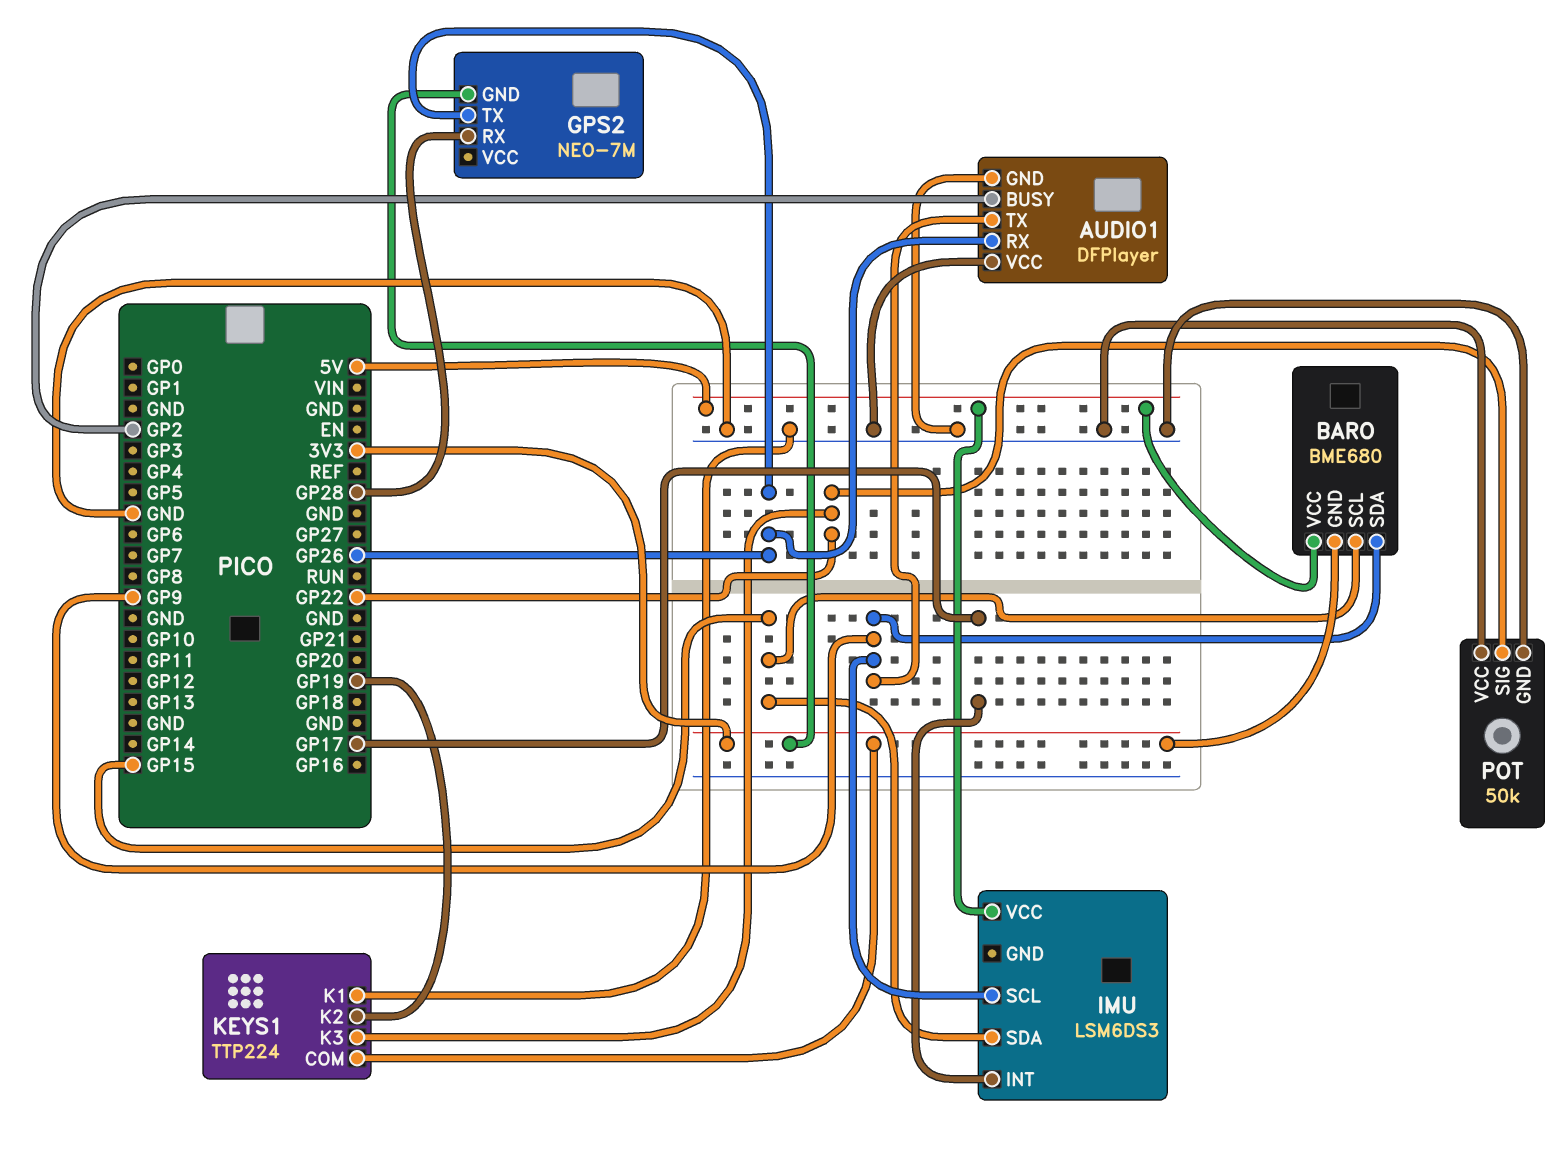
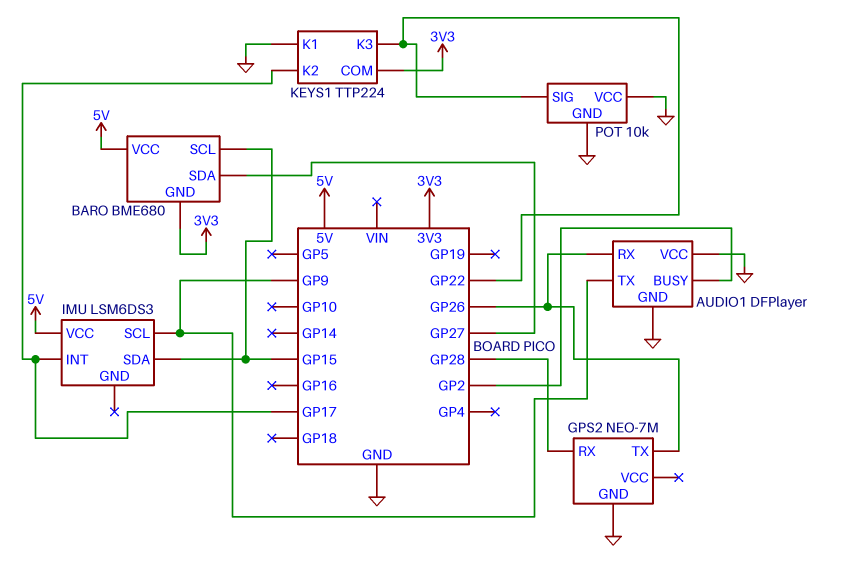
BARO pin SDA: GP9 -> GP27
GPS2 pin GND: 3V3 -> GND
KEYS1 pin K2: GP19 -> GP17
POT: 50k -> 10k

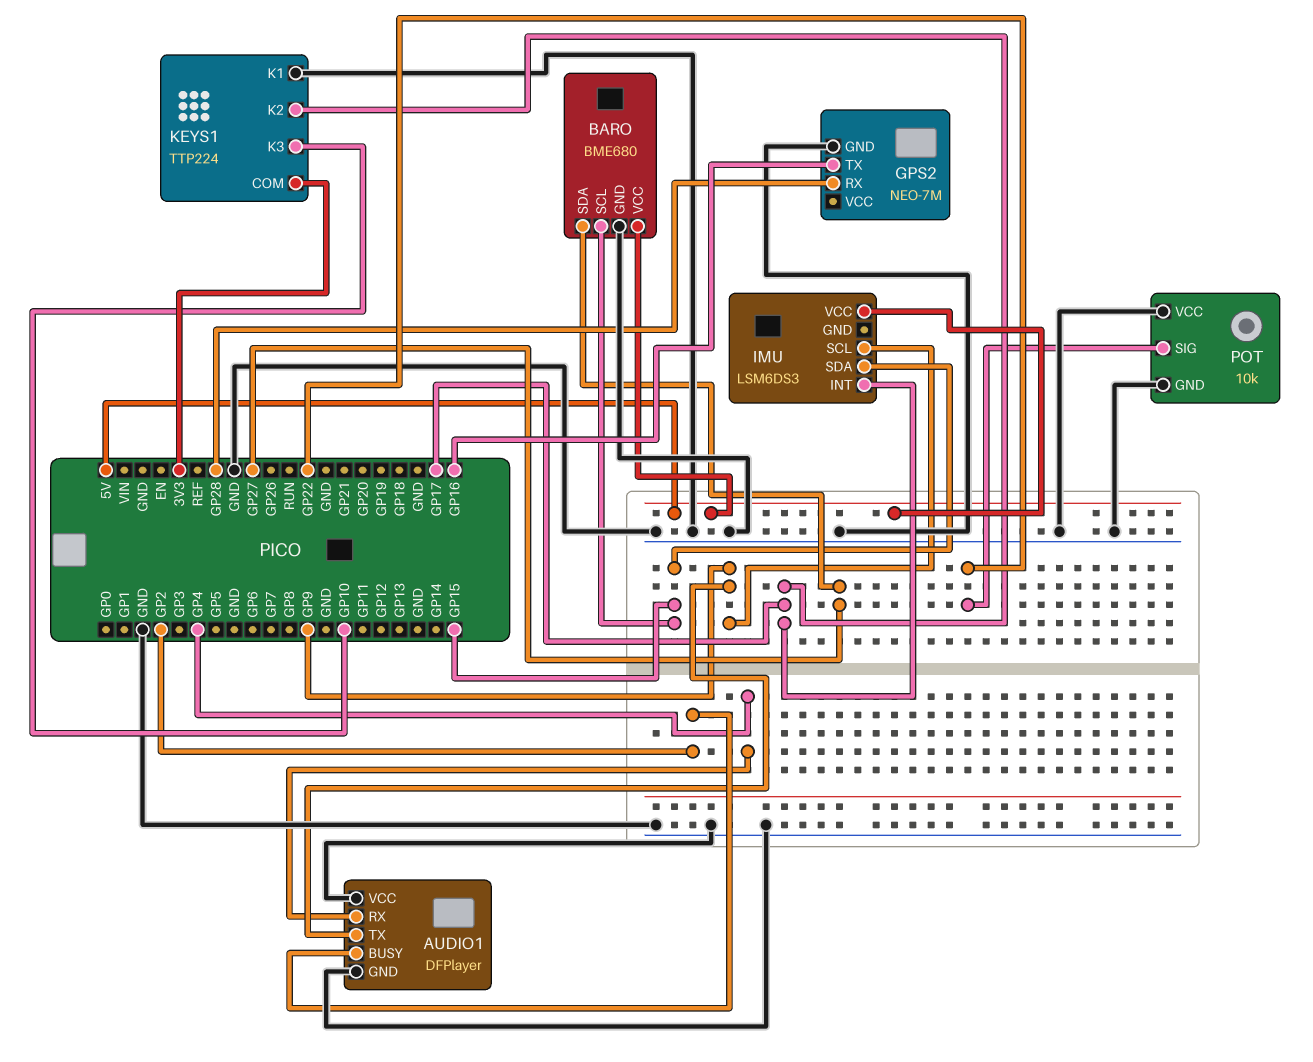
AUDIO1 pin RX: GP26 -> GP4
BARO pin GND: 3V3 -> GND
GPS2 pin TX: GP26 -> GP16
KEYS1 pin K3: GP22 -> GP10

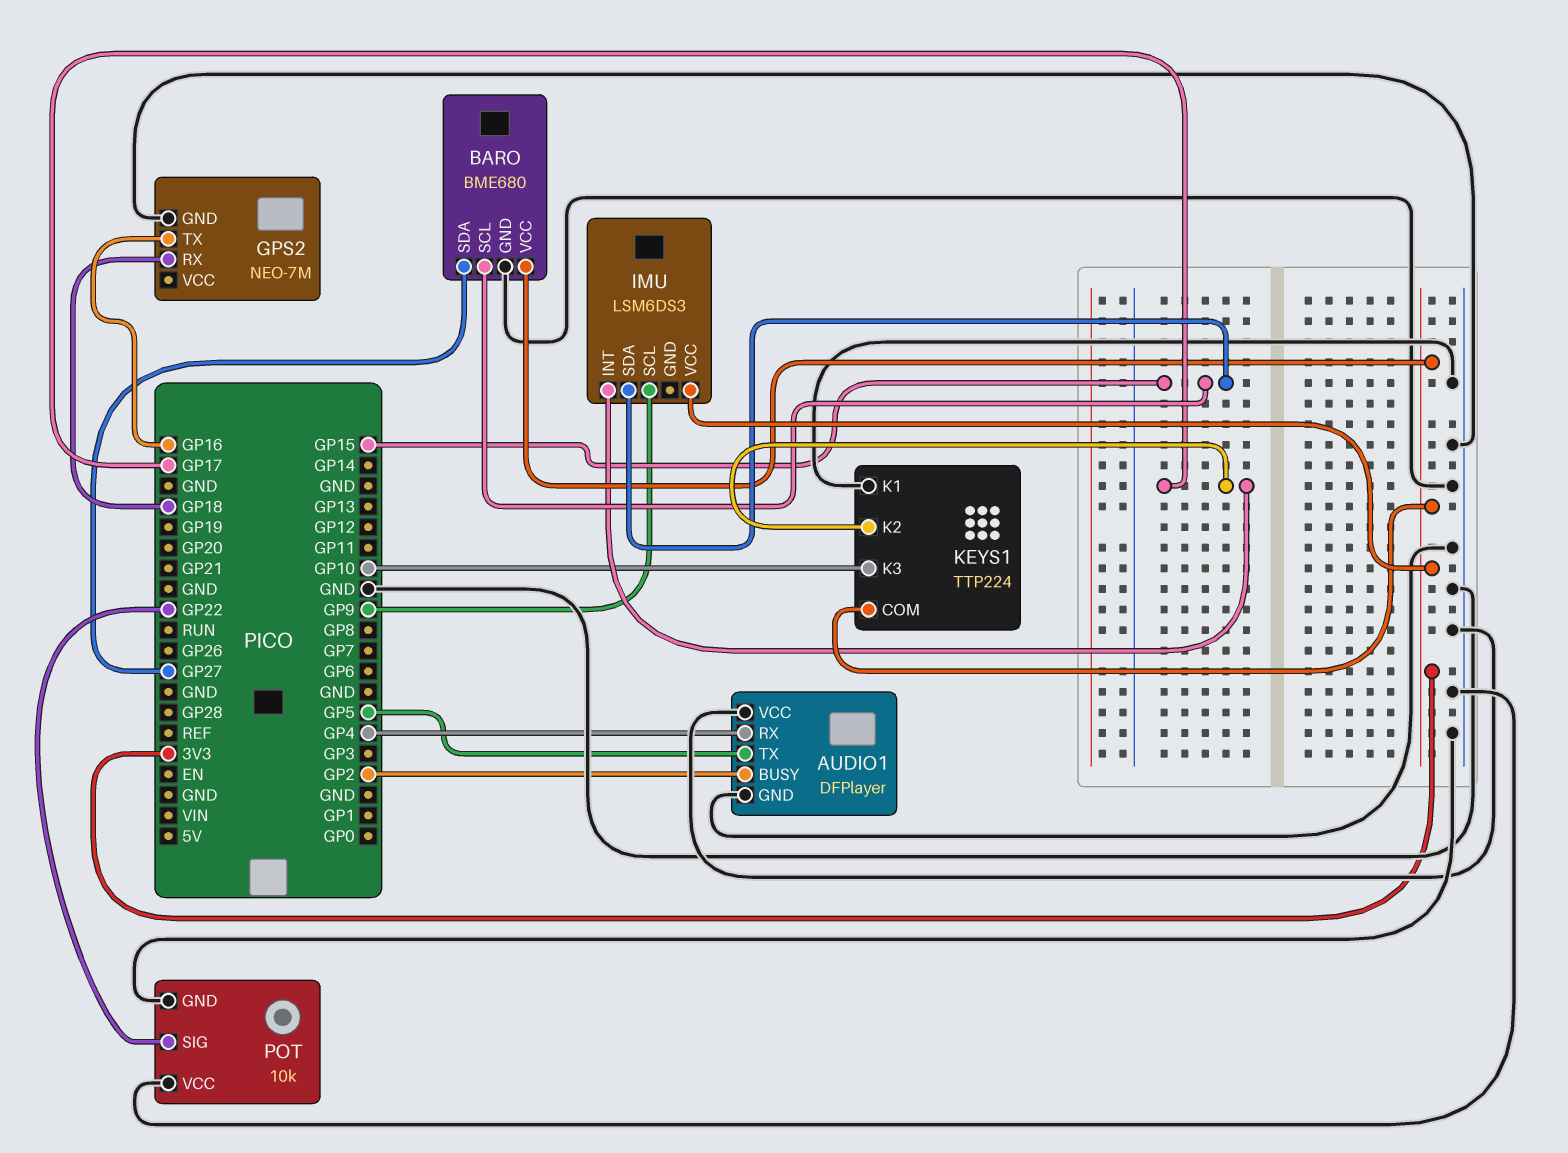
AUDIO1 pin TX: GP9 -> GP5
BARO pin VCC: 5V -> 3V3
GPS2 pin RX: GP28 -> GP18
IMU pin VCC: 5V -> 3V3

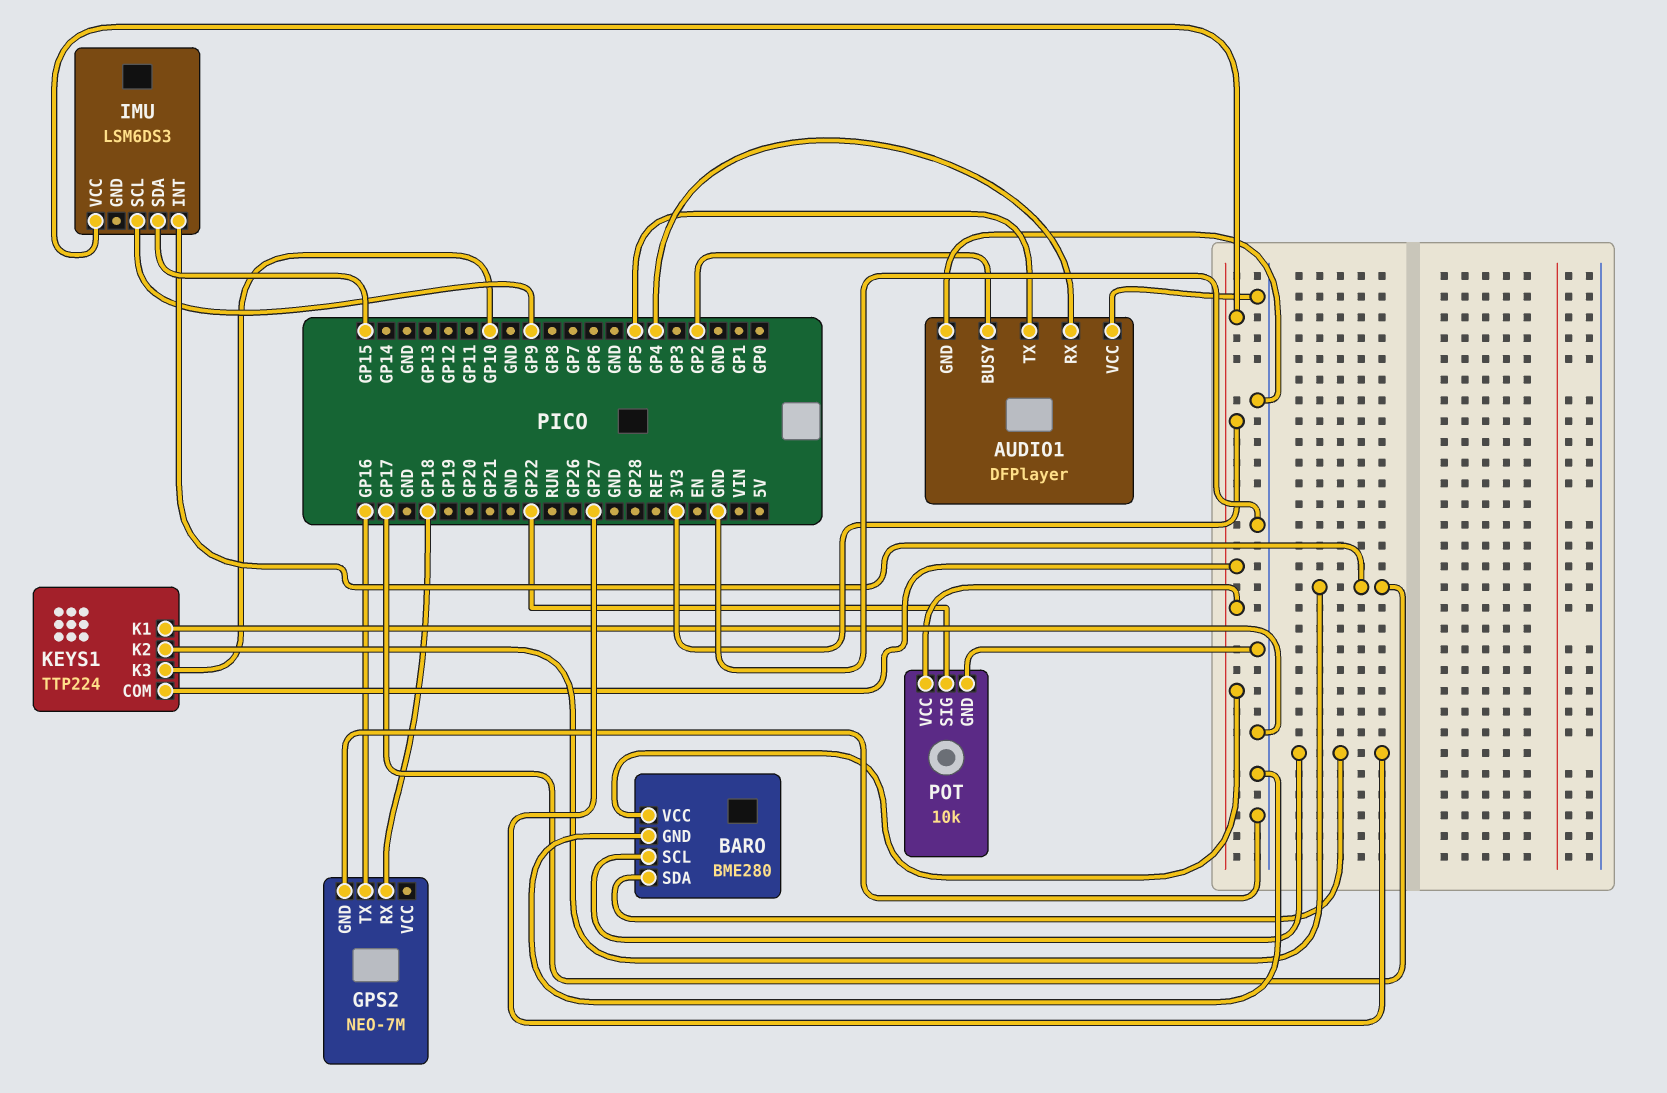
BARO: BME680 -> BME280
BARO pin SCL: GP15 -> GP27
POT pin VCC: GND -> 3V3

